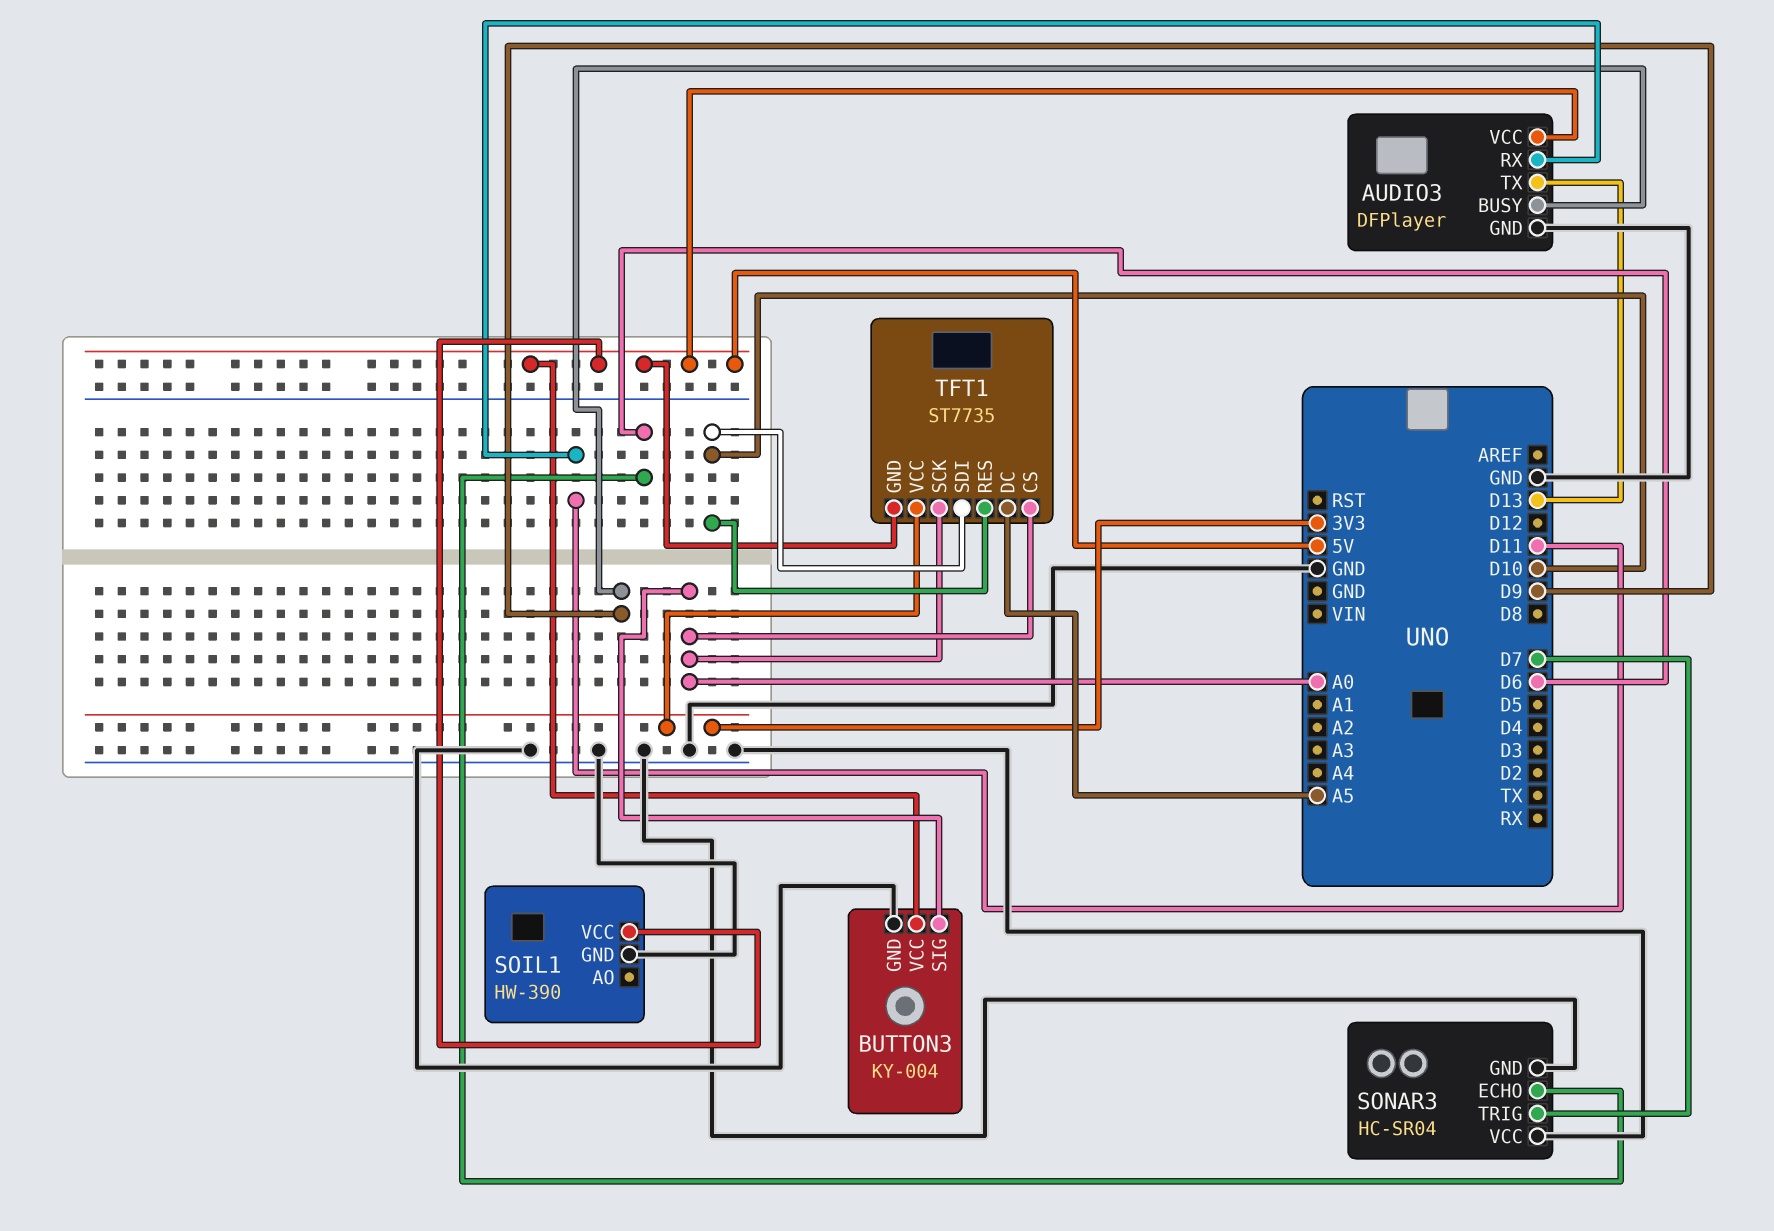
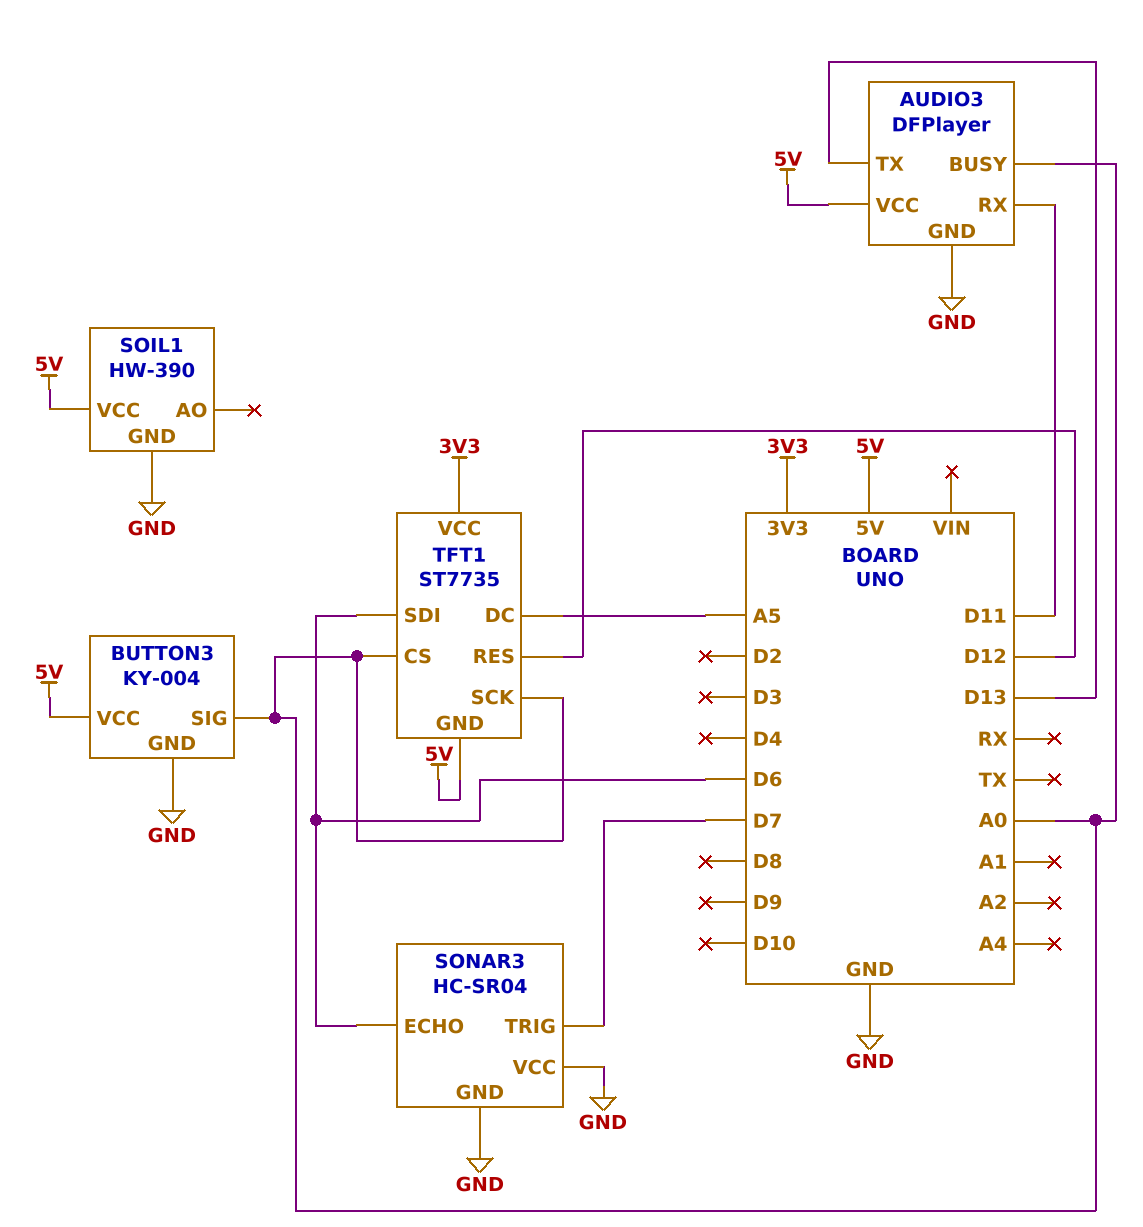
AUDIO3 pin BUSY: D9 -> A0
TFT1 pin RES: D10 -> D12
TFT1 pin SDI: D10 -> D6

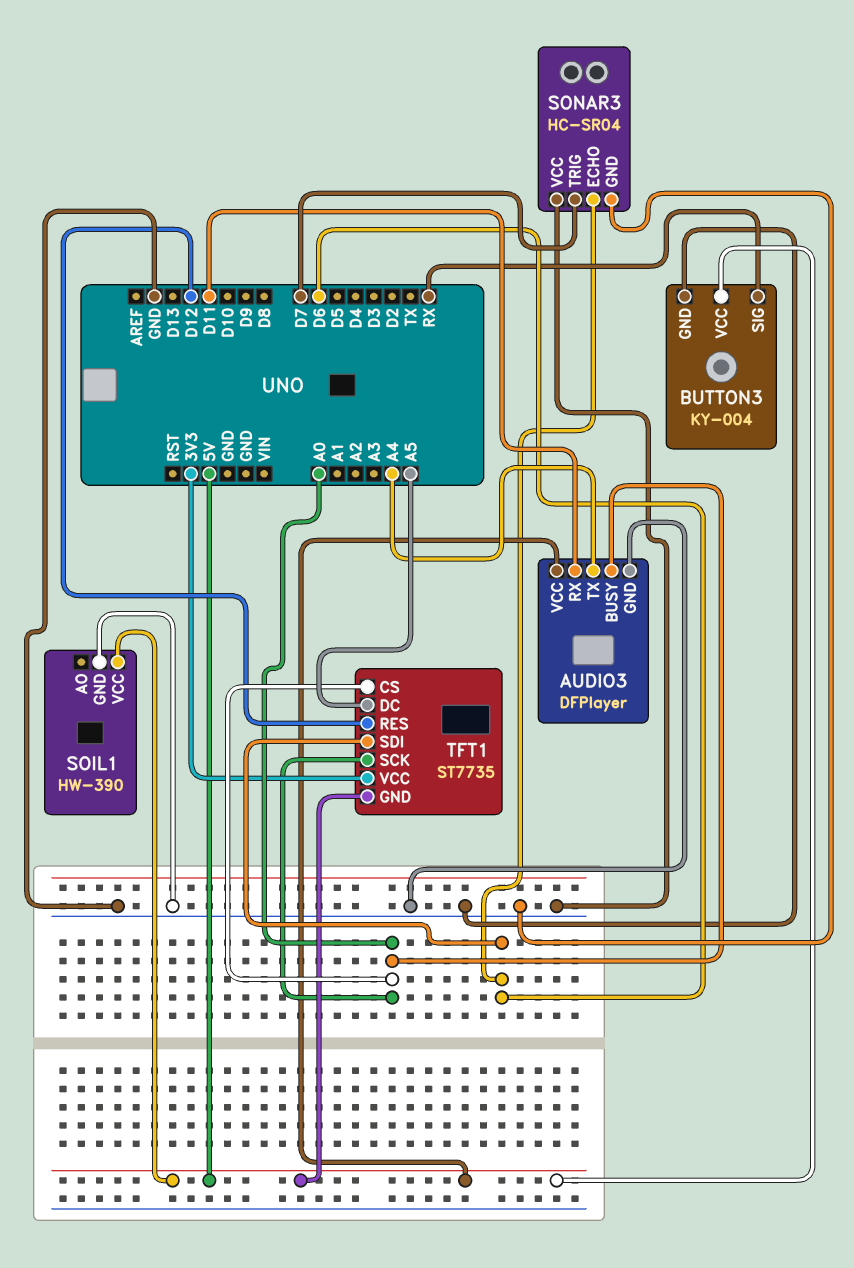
AUDIO3 pin TX: D13 -> A4
BUTTON3 pin SIG: A0 -> RX

